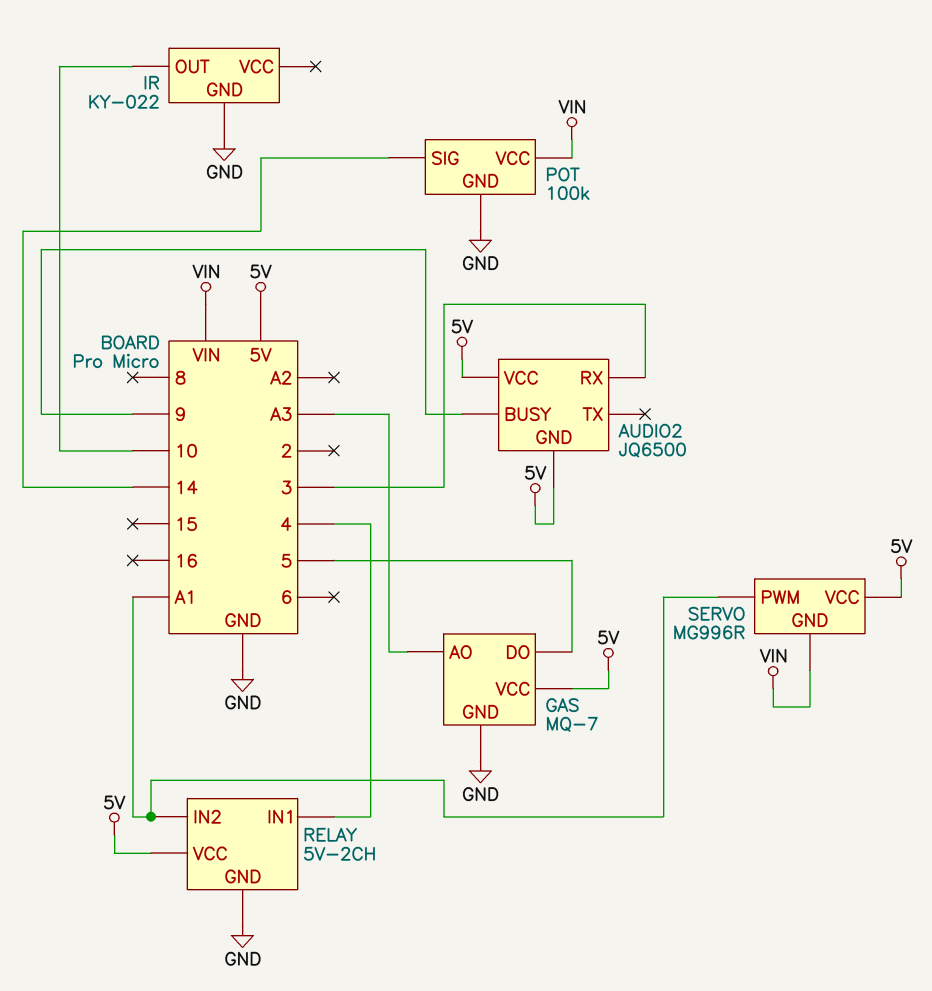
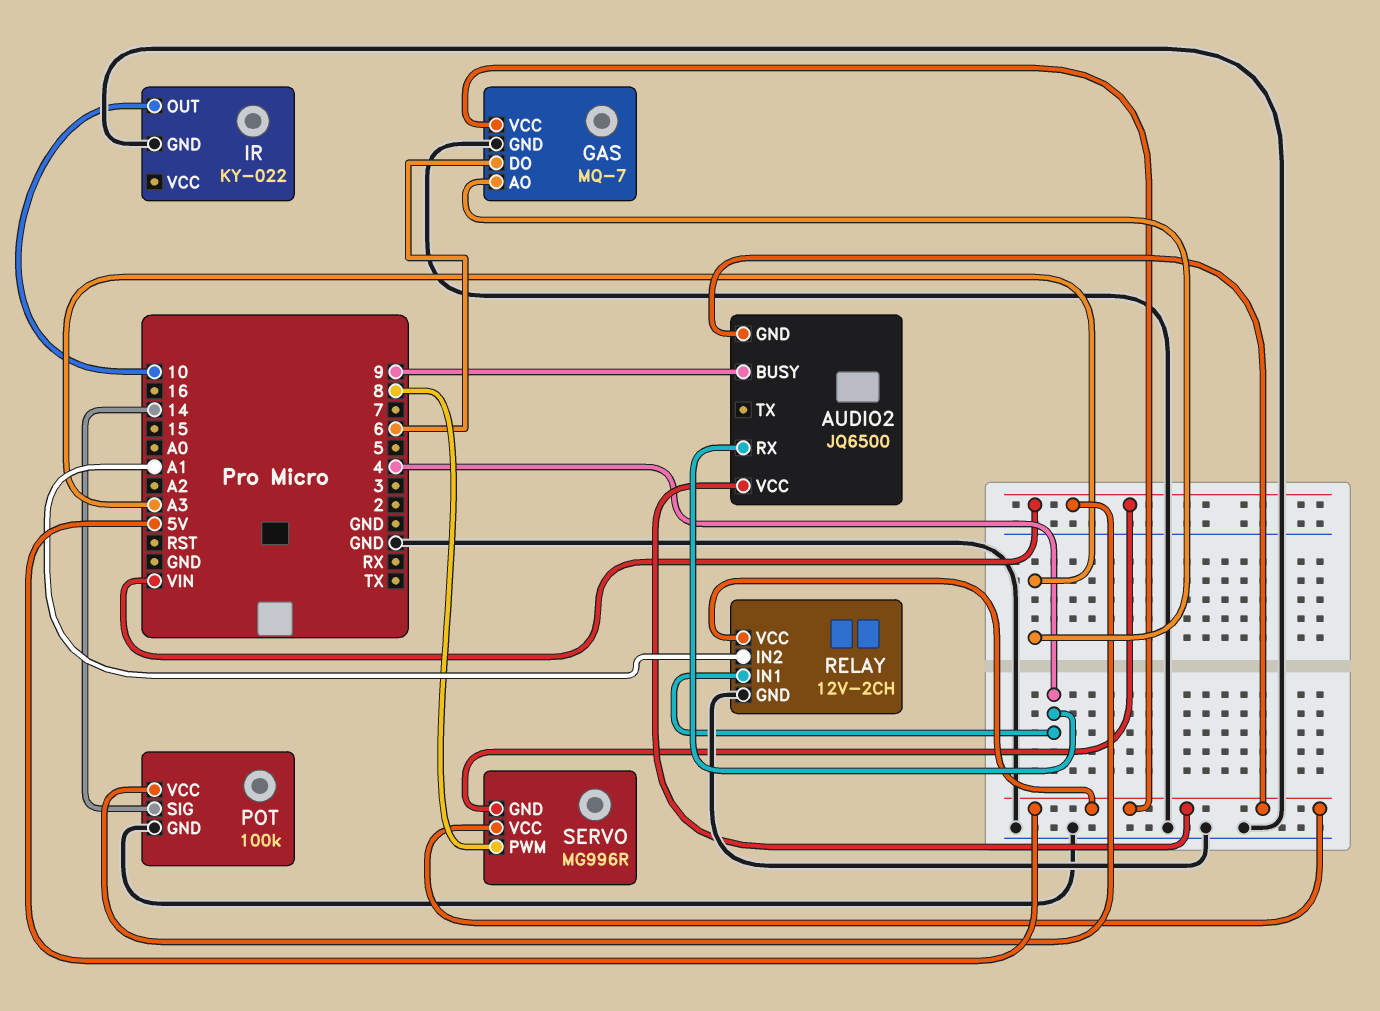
AUDIO2 pin RX: 3 -> 4
GAS pin DO: 5 -> 6
RELAY: 5V-2CH -> 12V-2CH
SERVO pin PWM: A1 -> 8

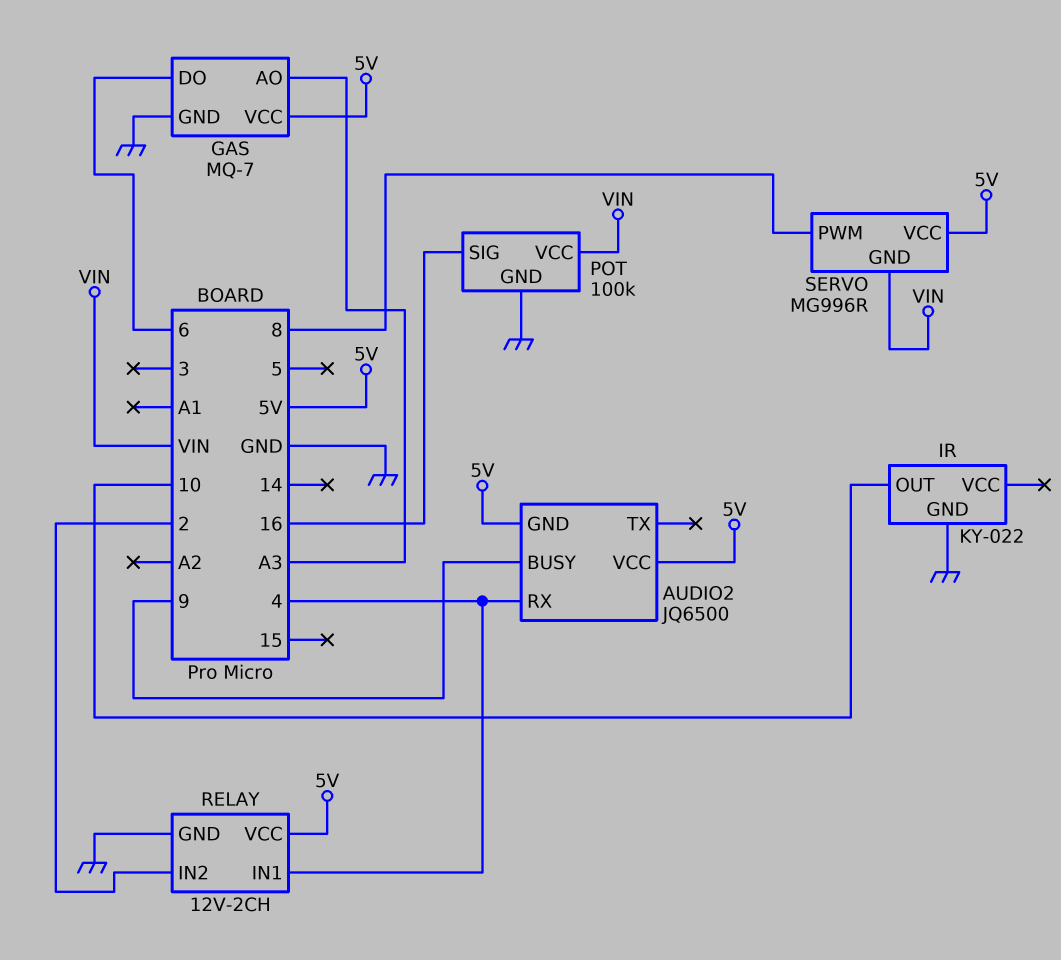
POT pin SIG: 14 -> 16
RELAY pin IN2: A1 -> 2

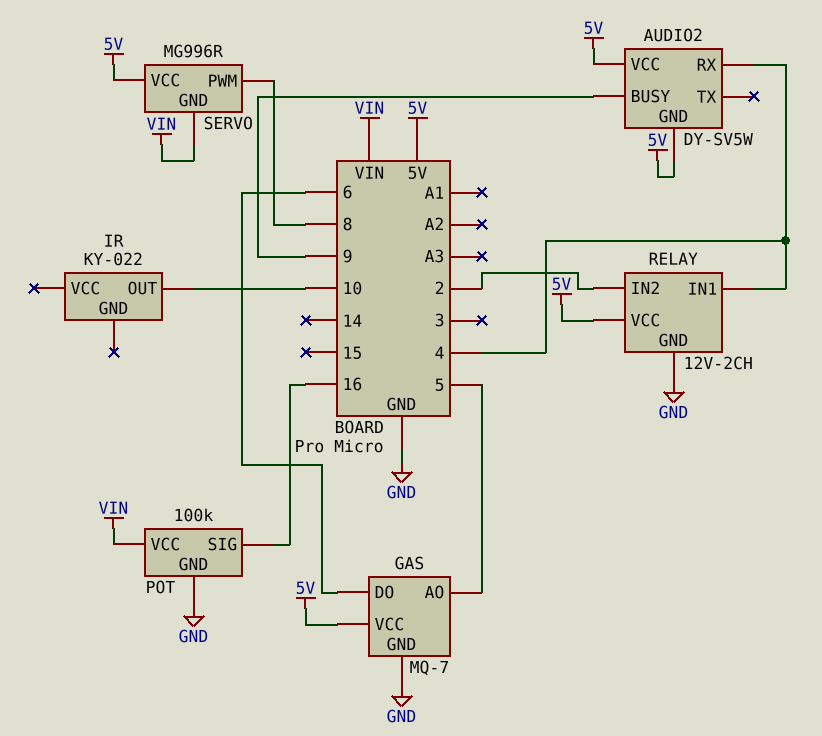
AUDIO2: JQ6500 -> DY-SV5W
GAS pin AO: A3 -> 5
IR pin GND: GND -> none

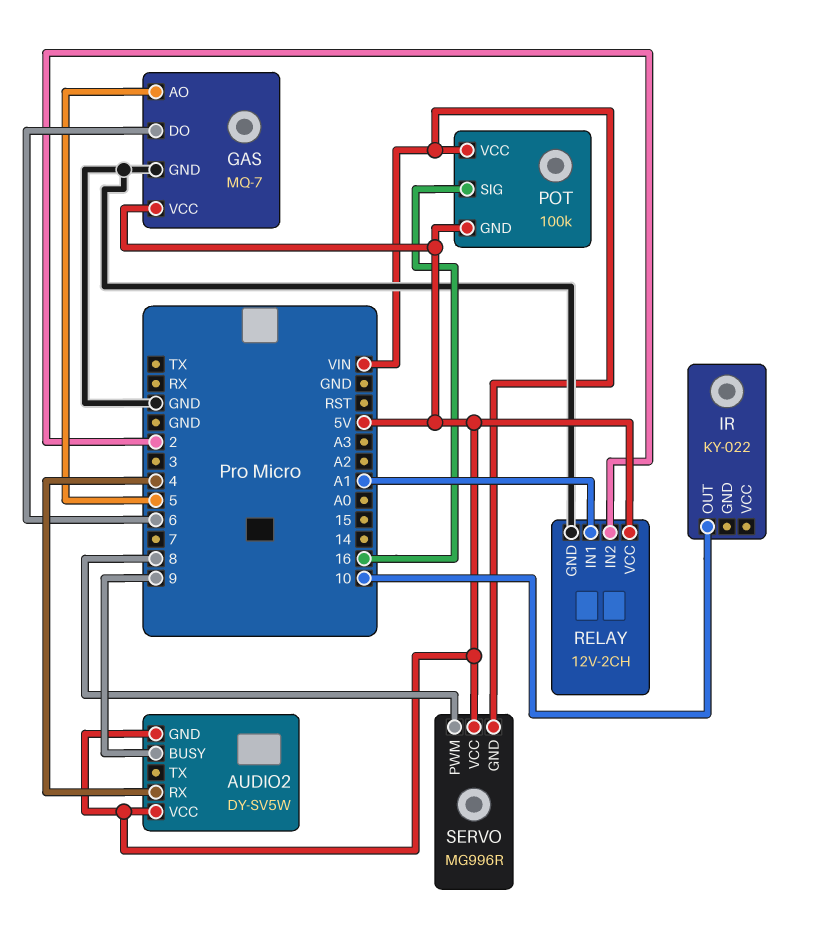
POT pin GND: GND -> 5V
RELAY pin IN1: 4 -> A1

